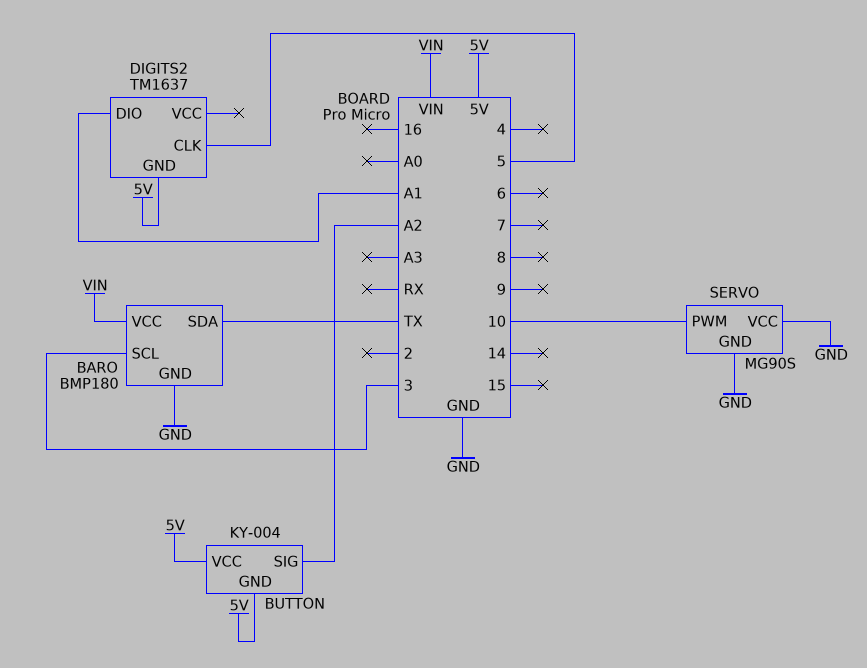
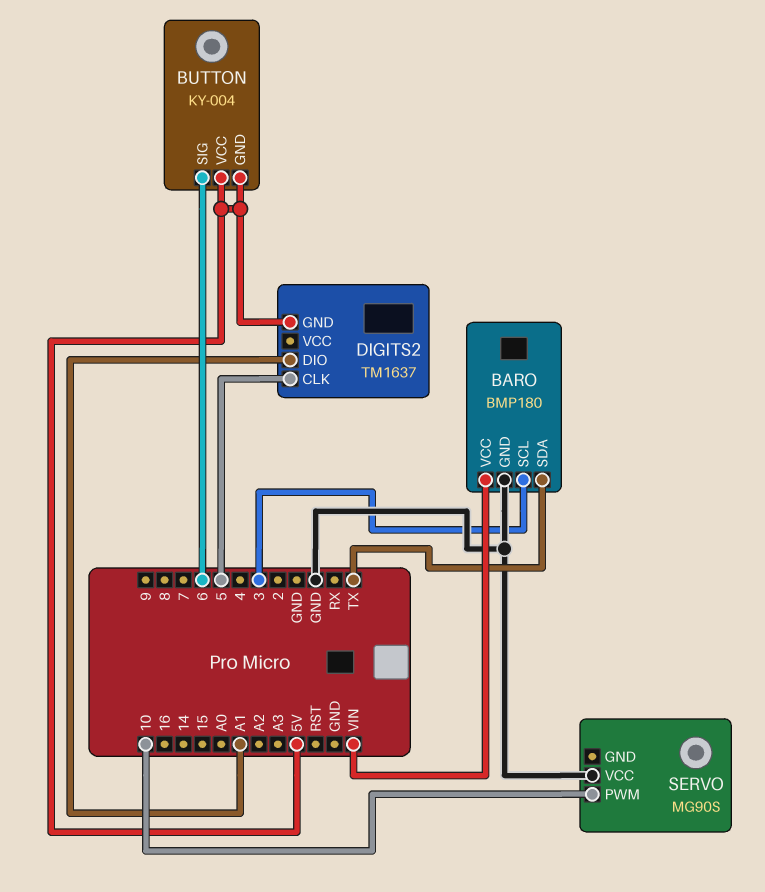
BUTTON pin SIG: A2 -> 6
SERVO pin GND: GND -> none

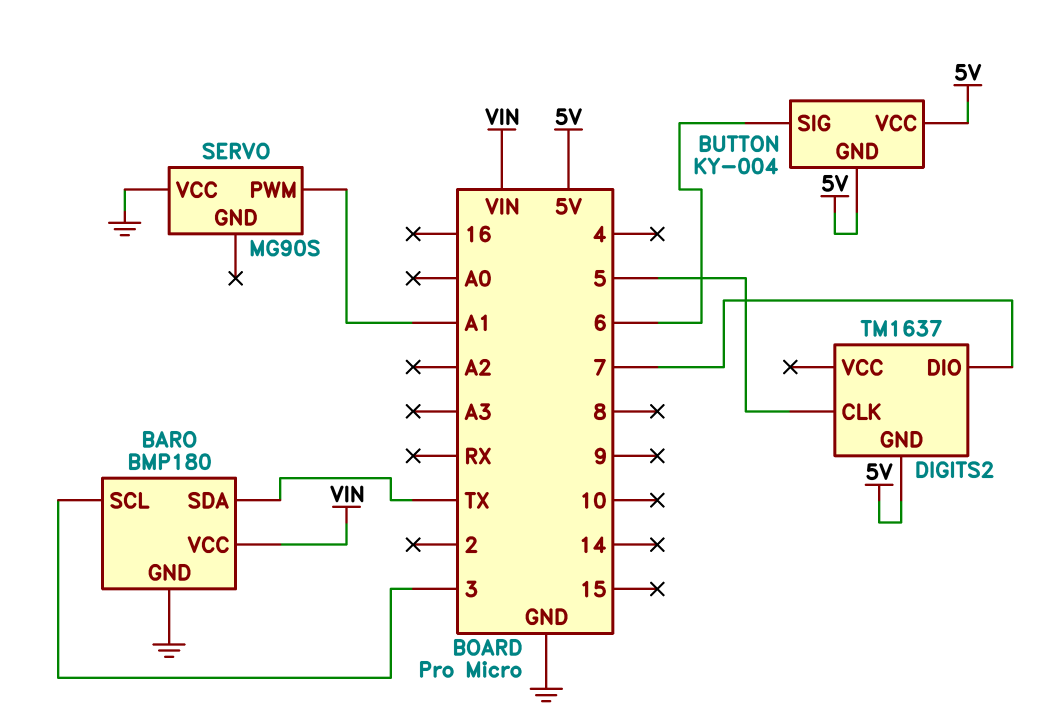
DIGITS2 pin DIO: A1 -> 7
SERVO pin PWM: 10 -> A1

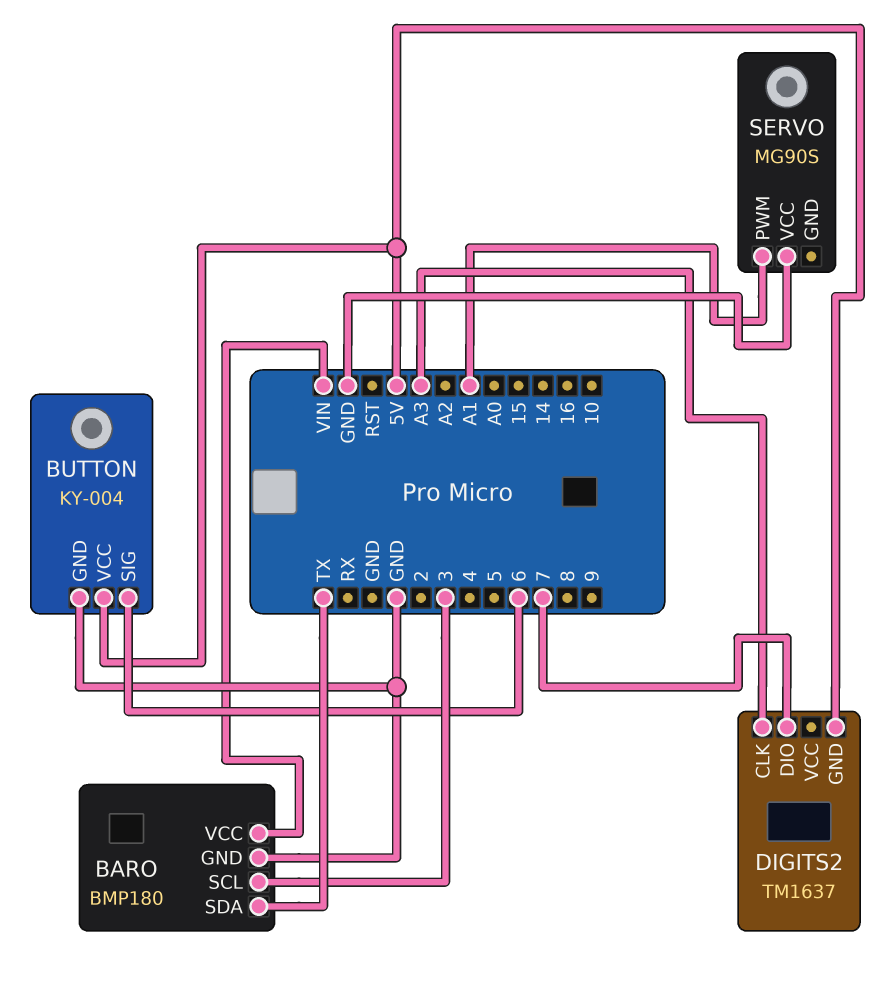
BUTTON pin GND: 5V -> GND
DIGITS2 pin CLK: 5 -> A3

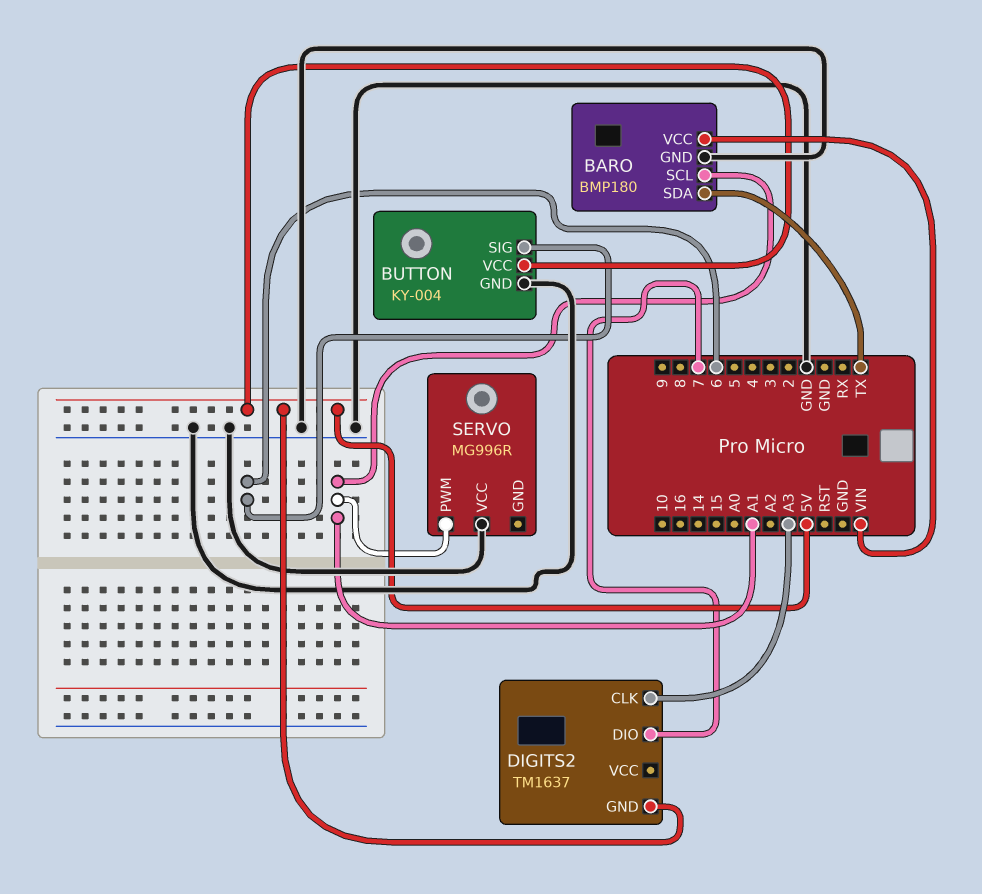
BARO pin SCL: 3 -> A1
SERVO: MG90S -> MG996R

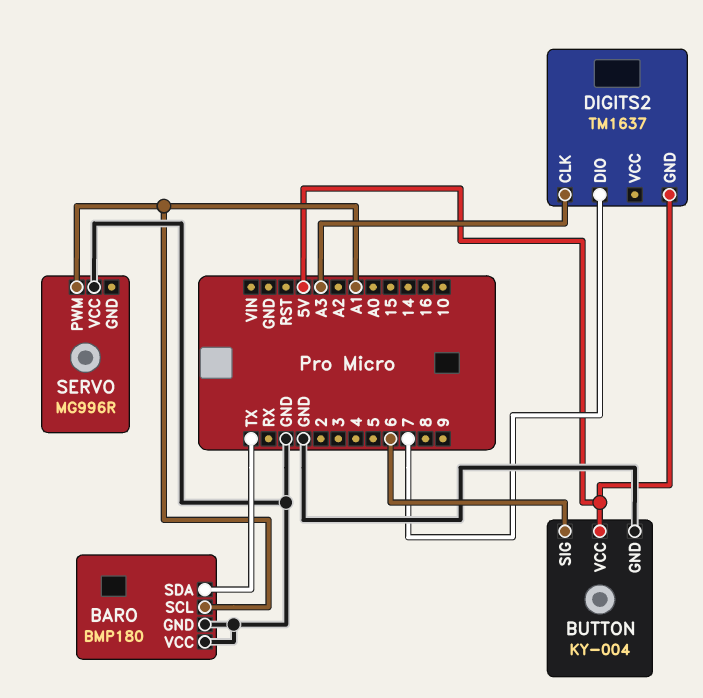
BARO pin VCC: VIN -> GND

